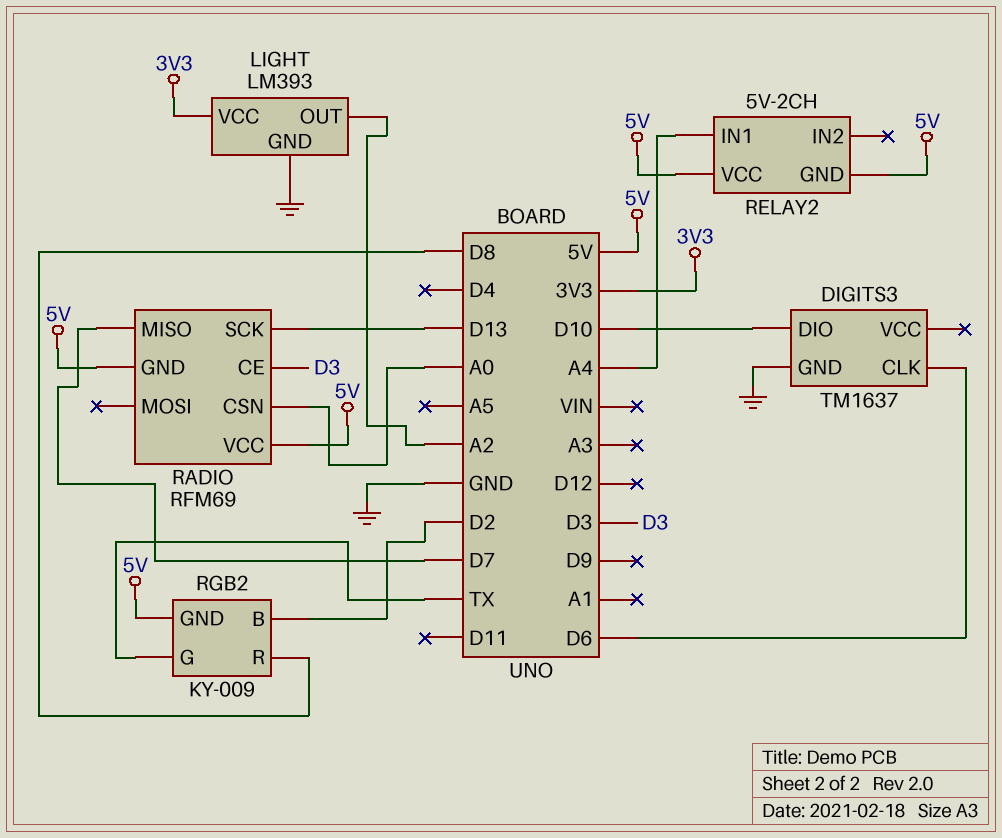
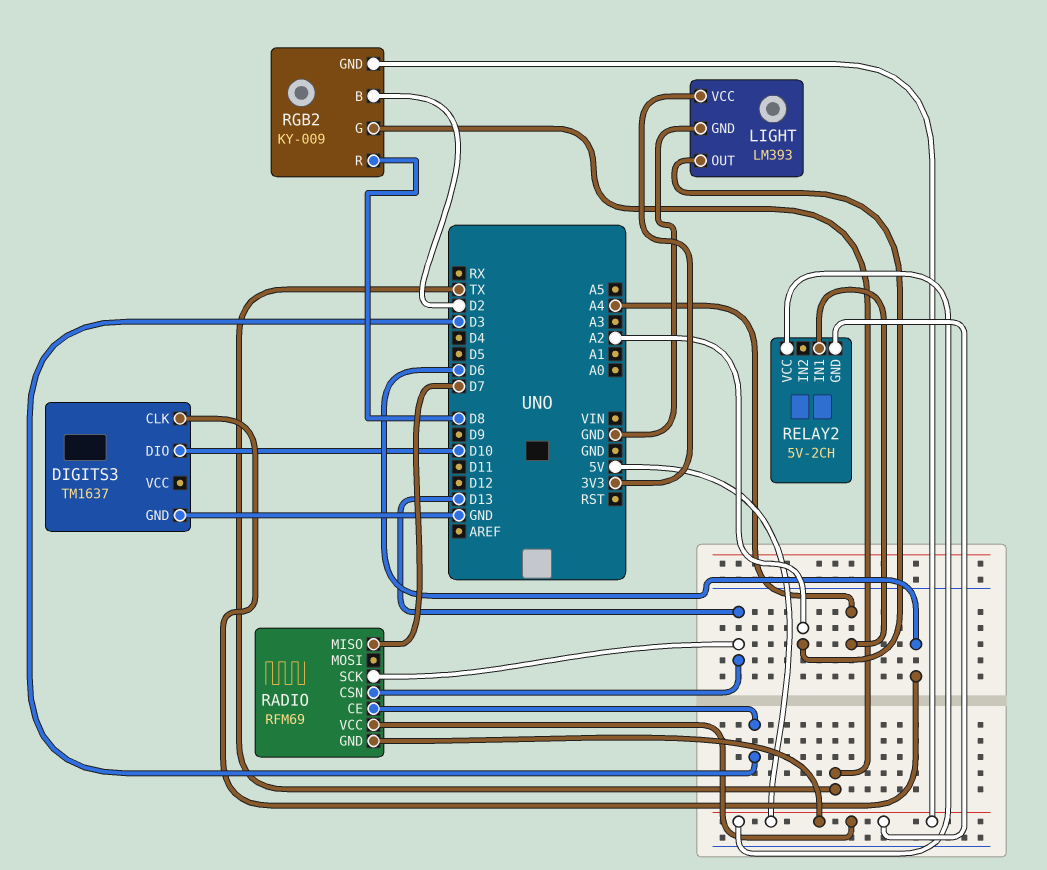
RADIO pin CSN: A0 -> D13

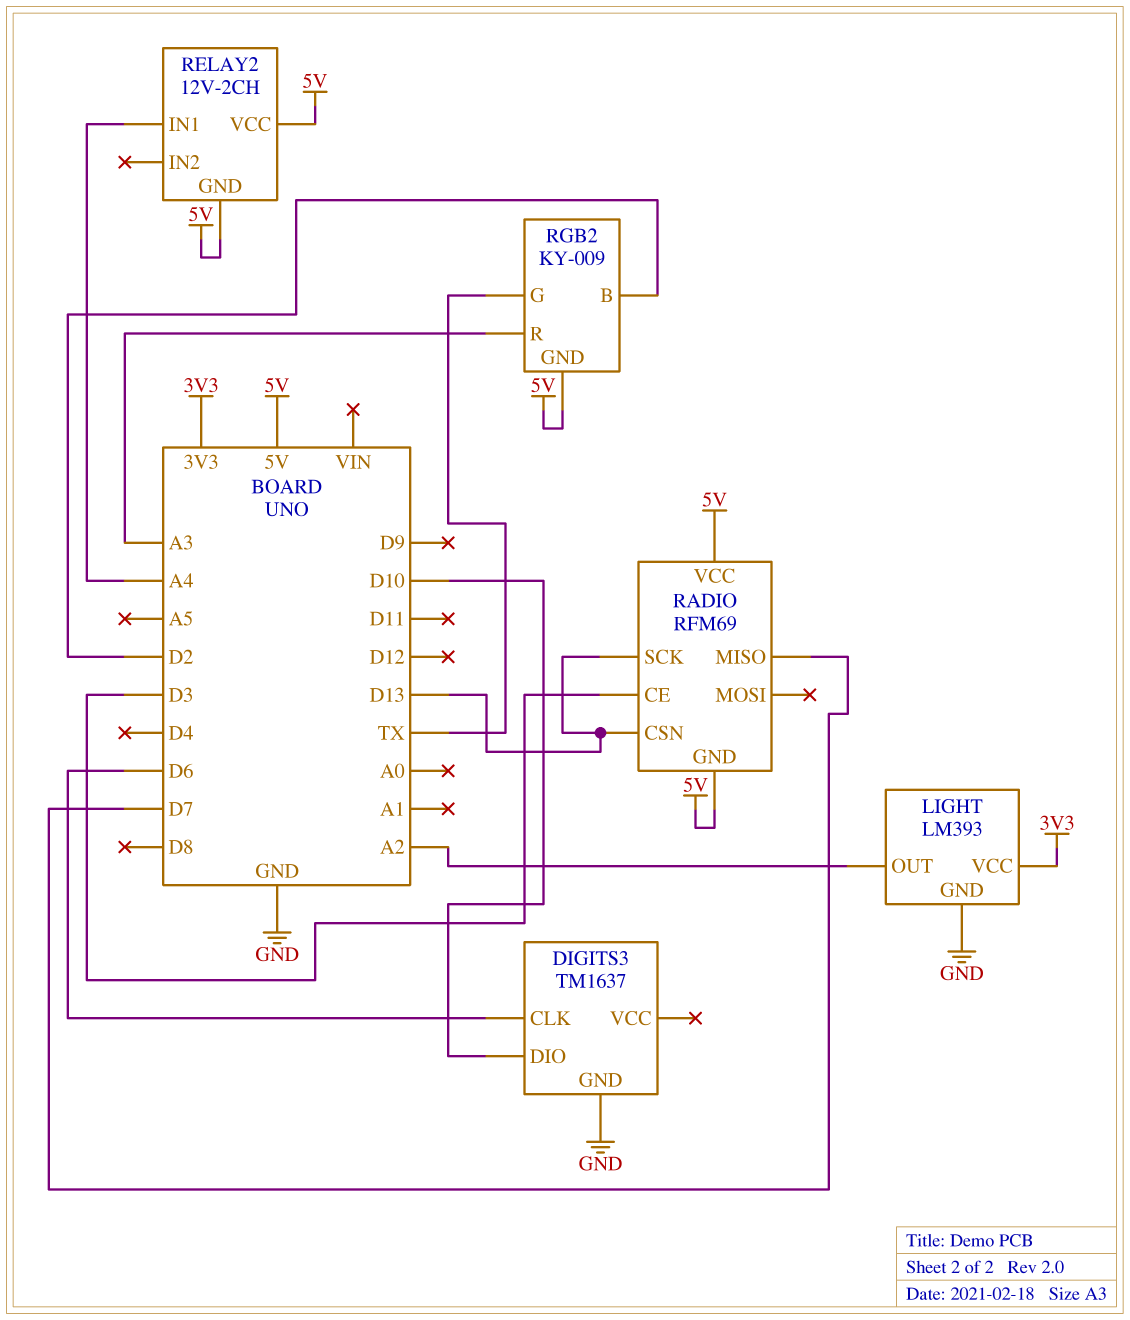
RELAY2: 5V-2CH -> 12V-2CH
RGB2 pin R: D8 -> A3

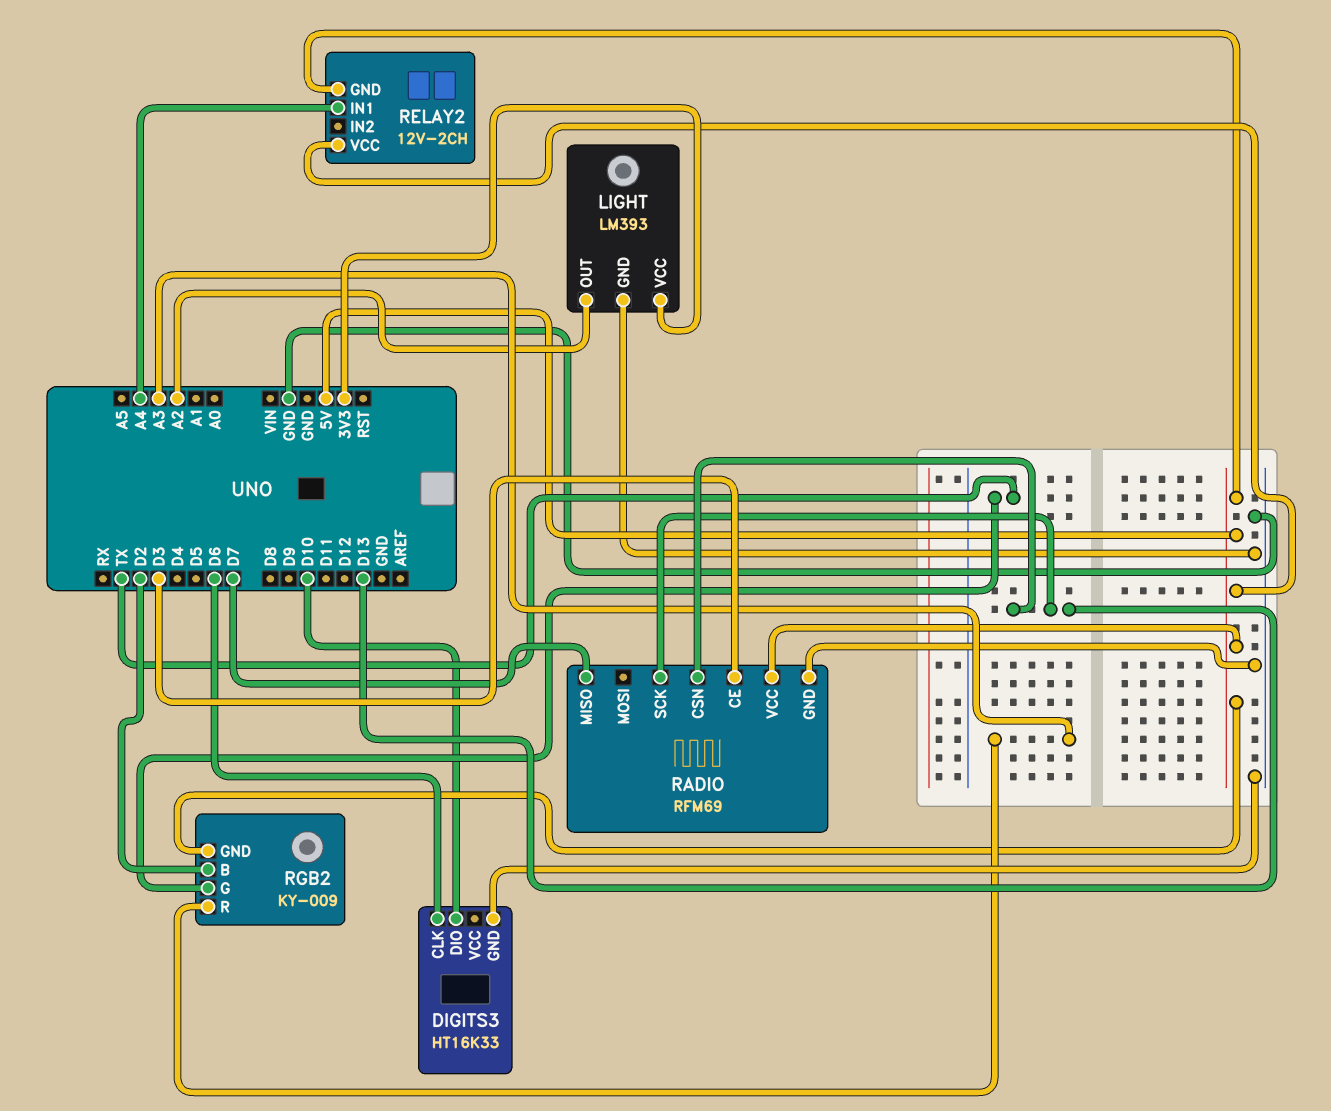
DIGITS3: TM1637 -> HT16K33
RADIO pin GND: 5V -> GND

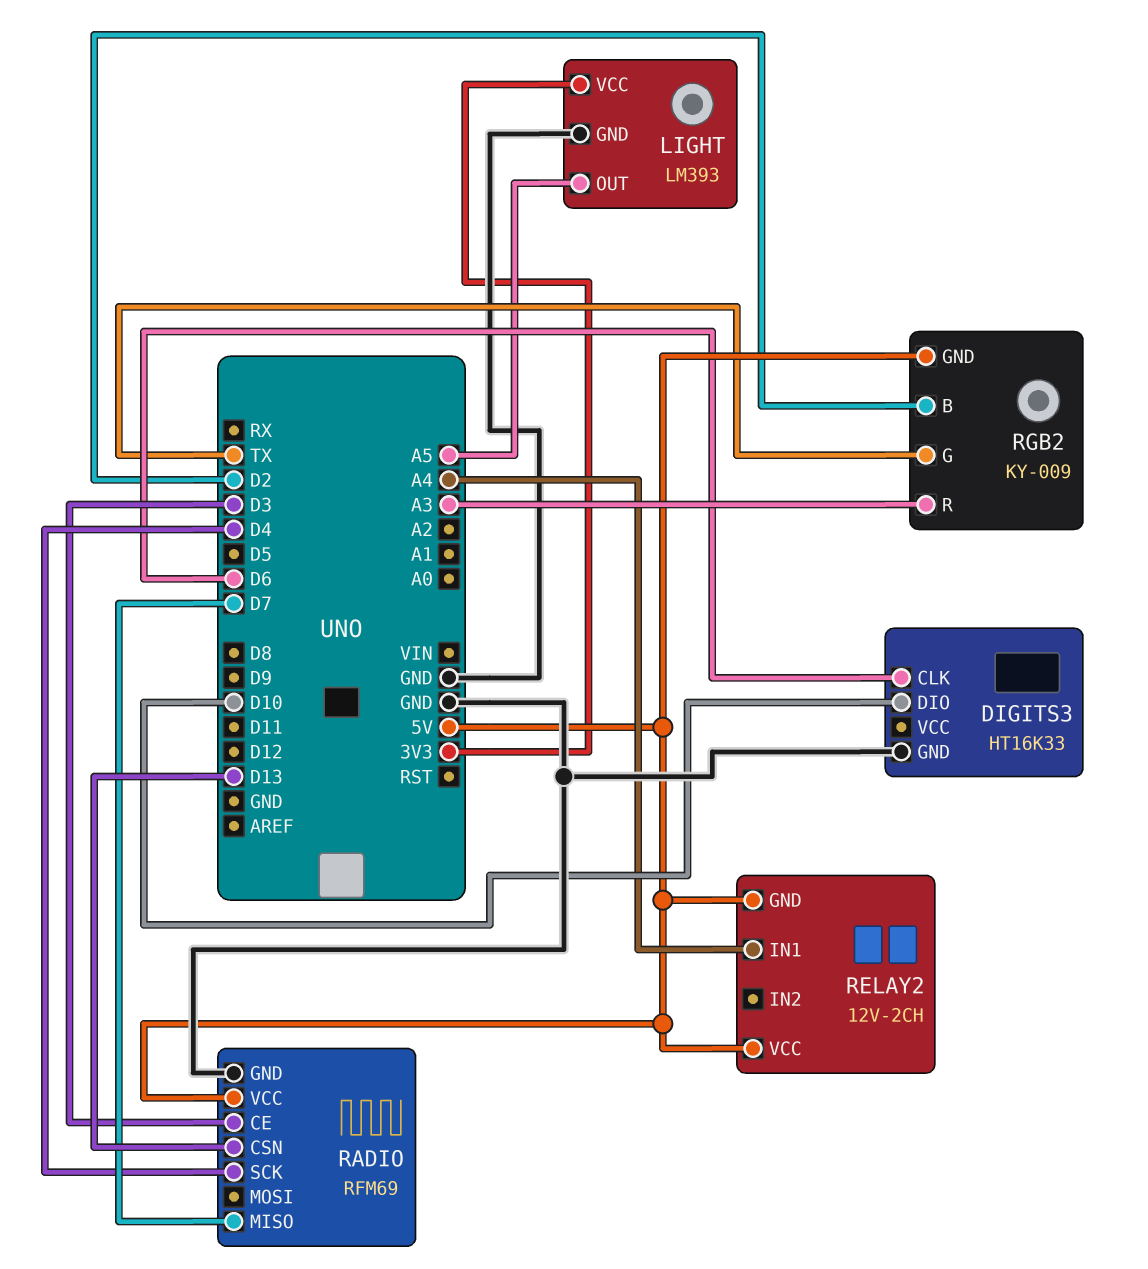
LIGHT pin OUT: A2 -> A5
RADIO pin SCK: D13 -> D4

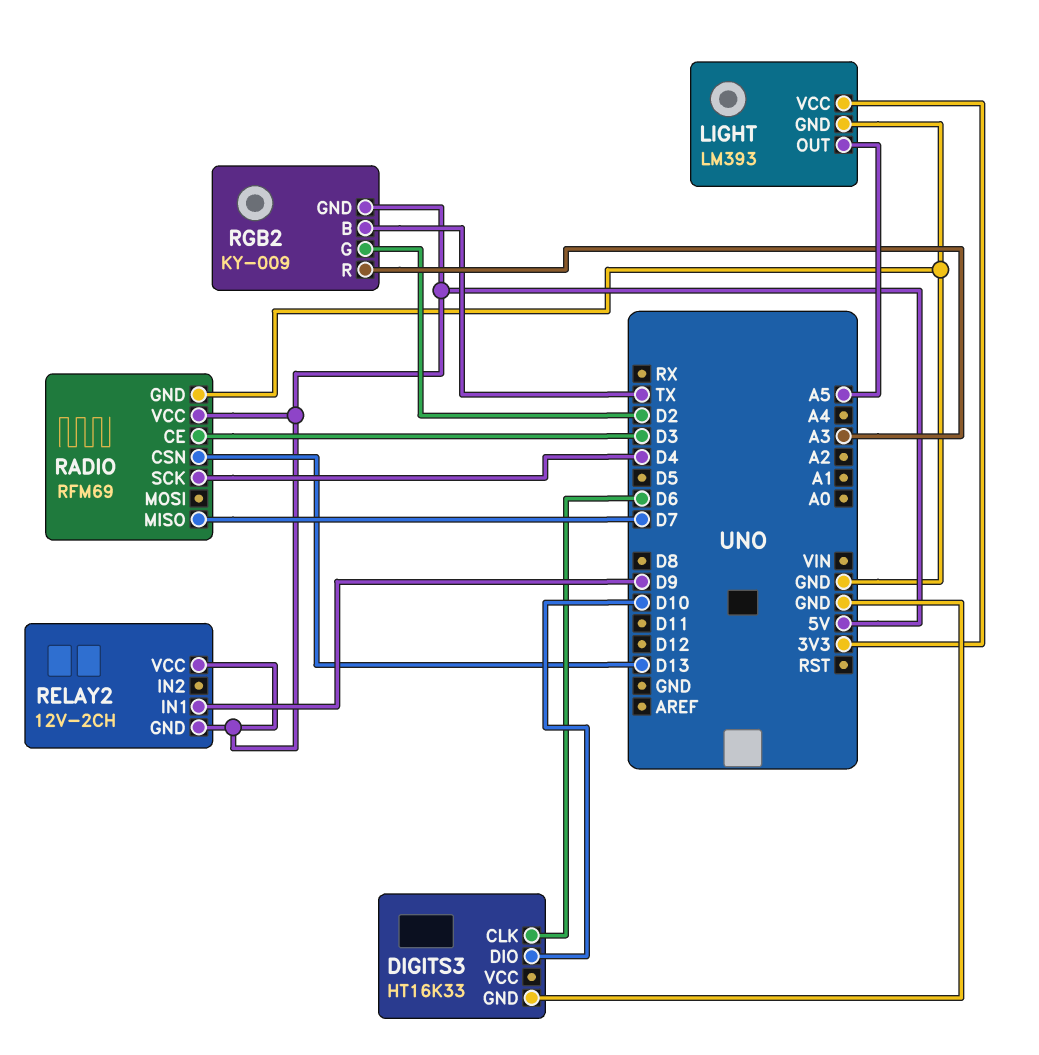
RELAY2 pin IN1: A4 -> D9
RGB2 pin B: D2 -> TX
RGB2 pin G: TX -> D2

